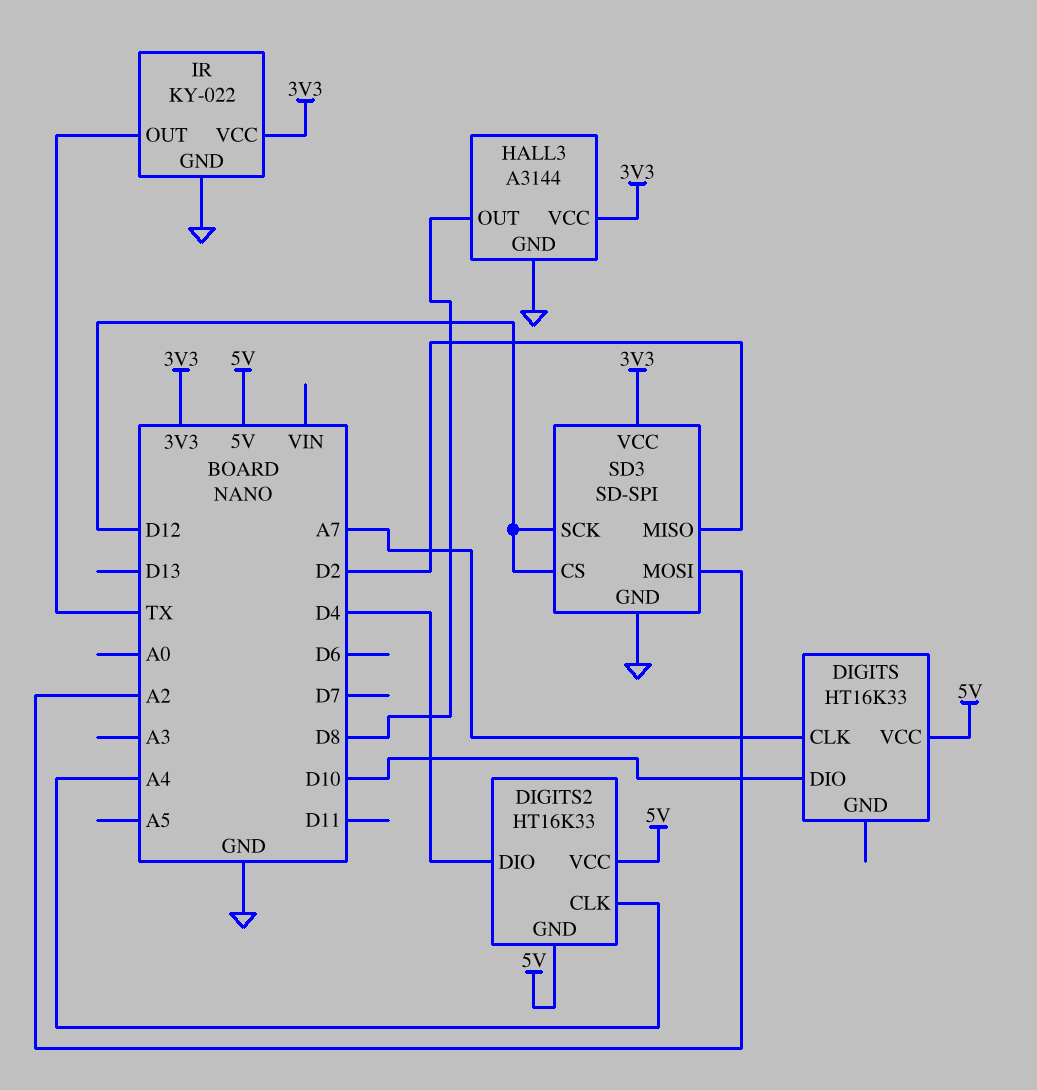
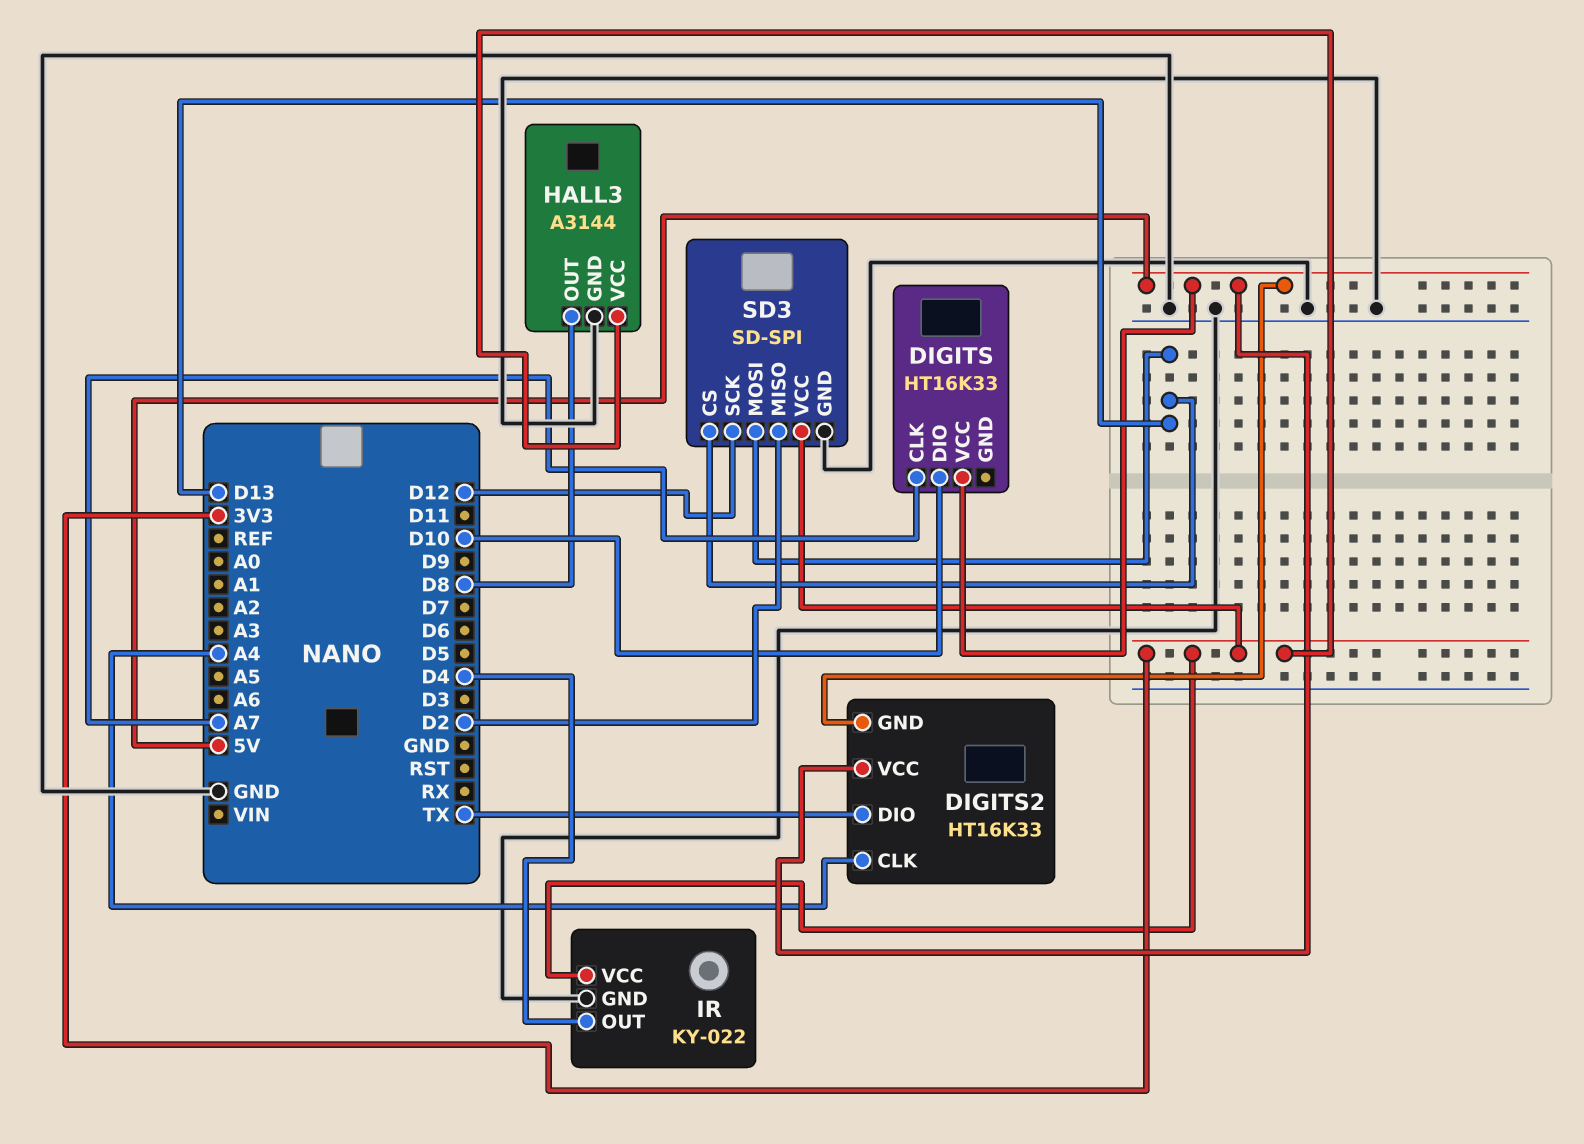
DIGITS2 pin DIO: D4 -> TX
IR pin OUT: TX -> D4
SD3 pin CS: D12 -> D13
SD3 pin MOSI: A2 -> D13

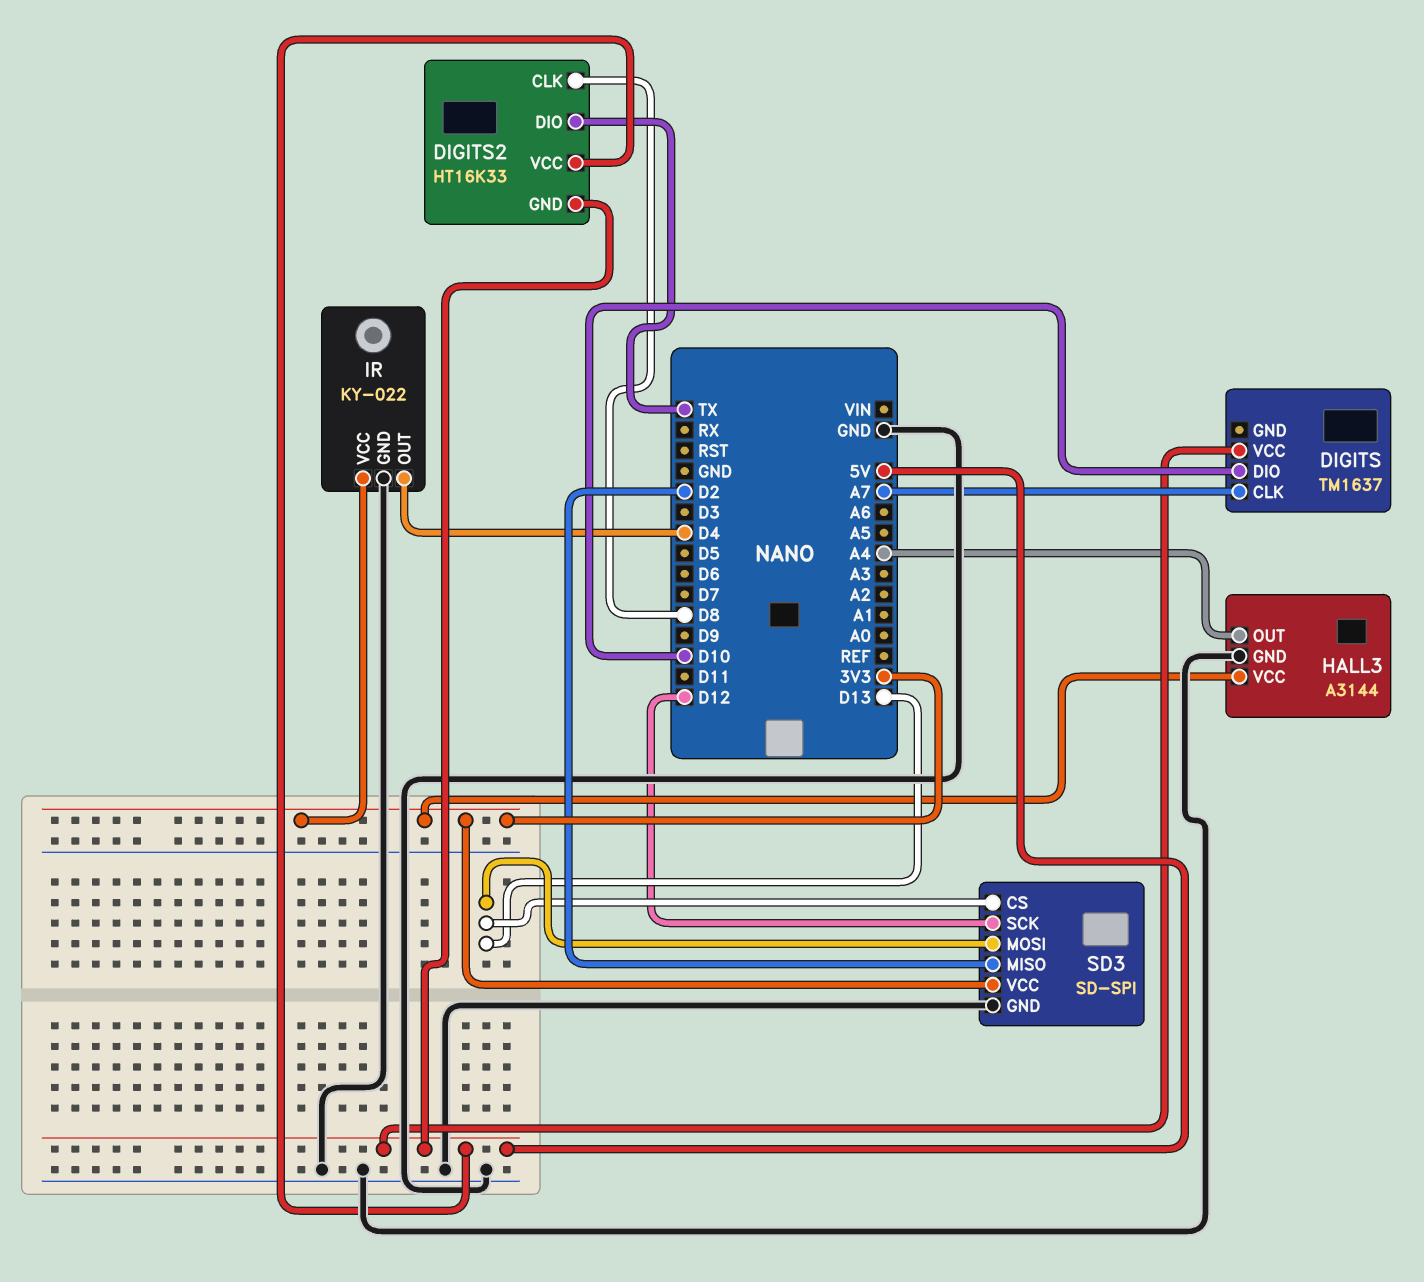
DIGITS: HT16K33 -> TM1637
DIGITS2 pin CLK: A4 -> D8
HALL3 pin OUT: D8 -> A4

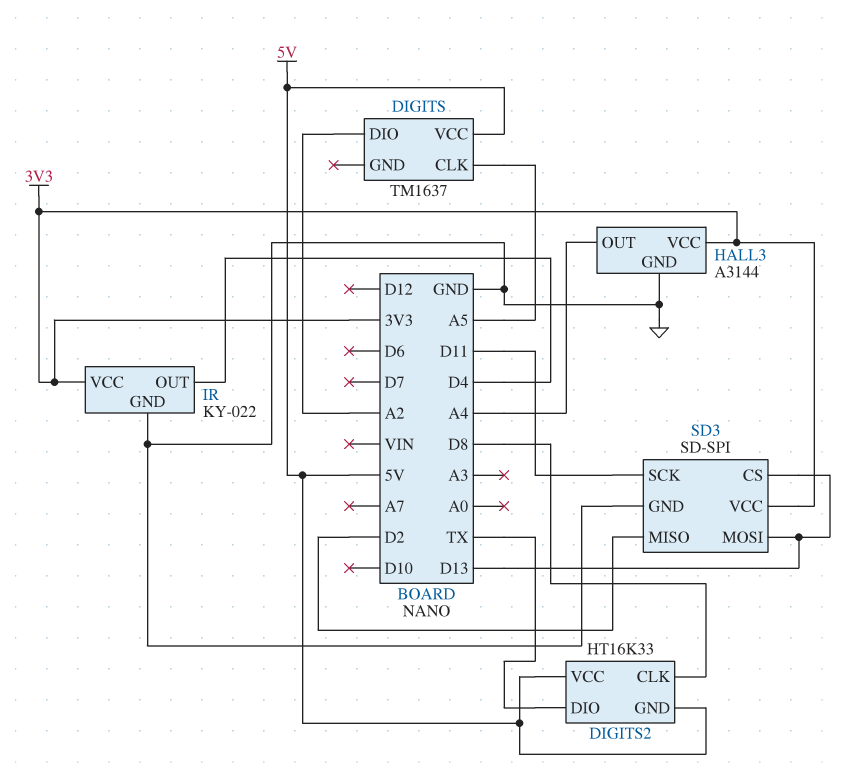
DIGITS pin CLK: A7 -> A5
DIGITS pin DIO: D10 -> A2
SD3 pin SCK: D12 -> D11

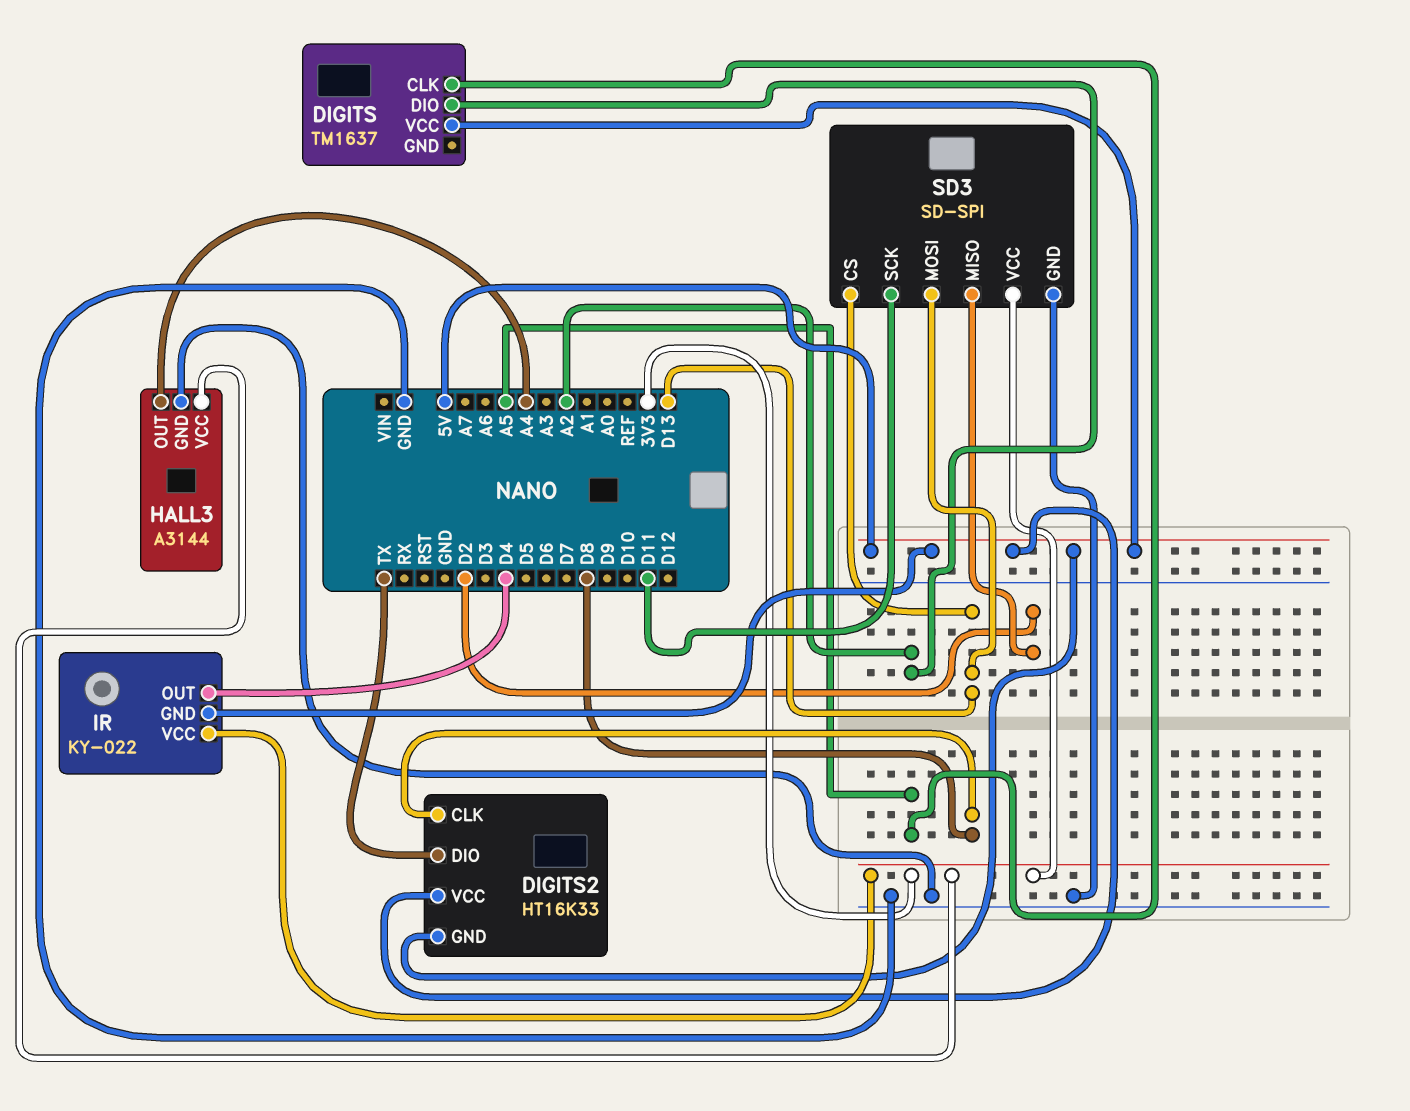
IR pin GND: GND -> 5V

